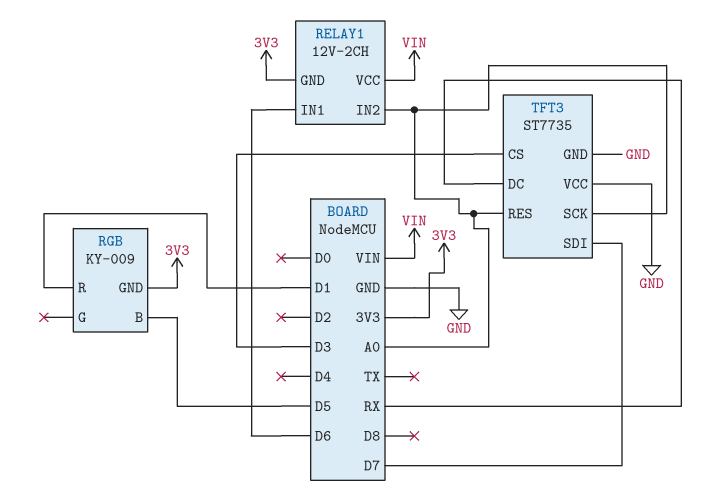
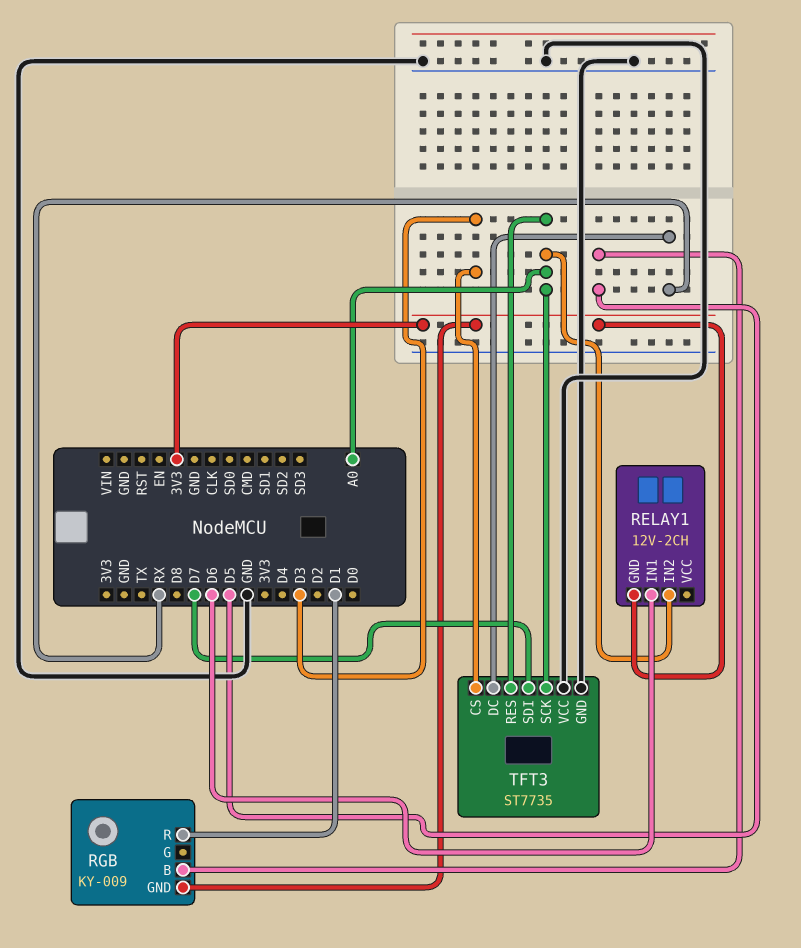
RELAY1 pin VCC: VIN -> none

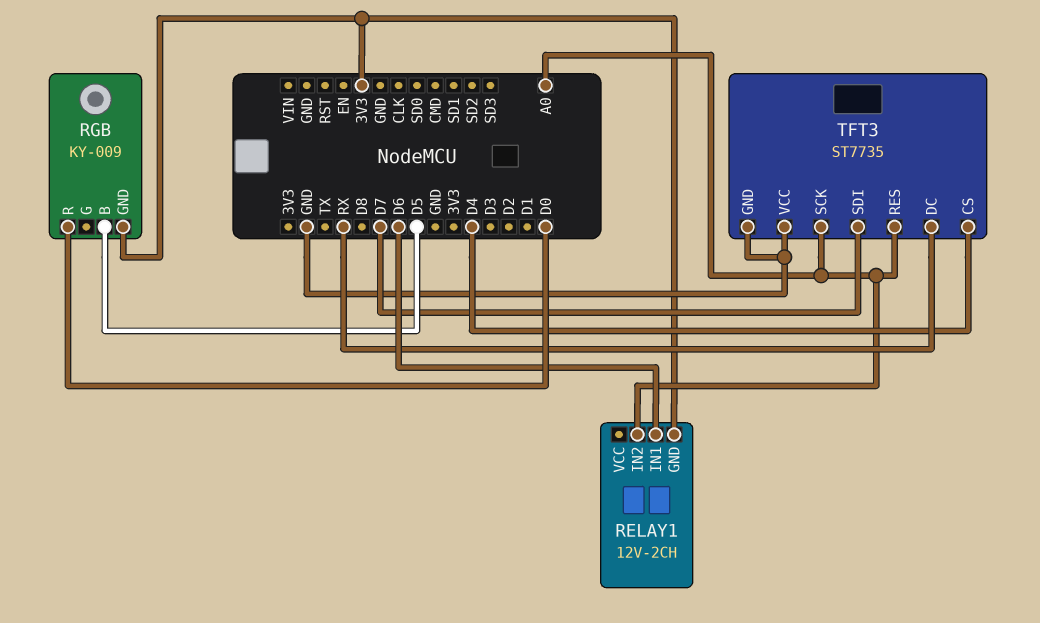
RGB pin R: D1 -> D0
TFT3 pin CS: D3 -> D4

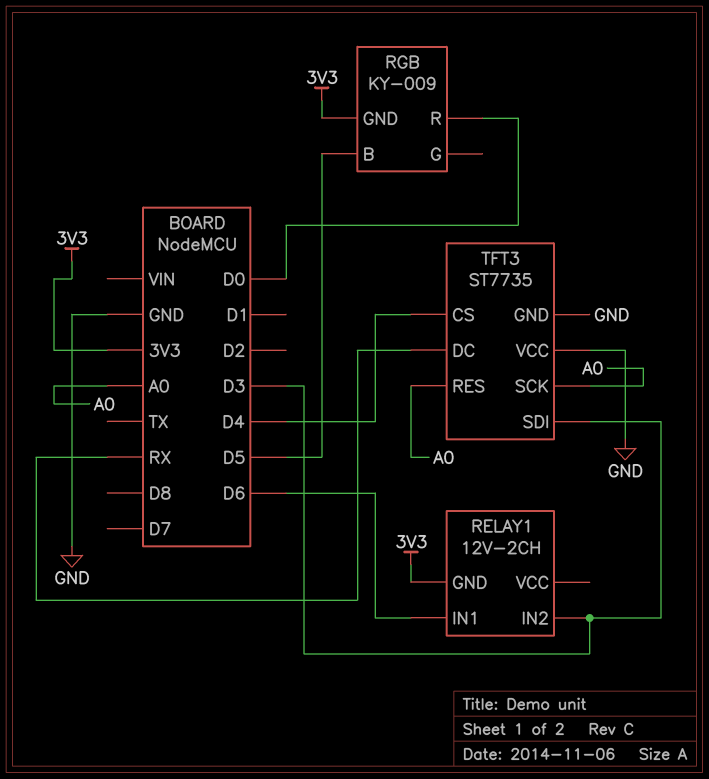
RELAY1 pin IN2: A0 -> D3
TFT3 pin SDI: D7 -> D3

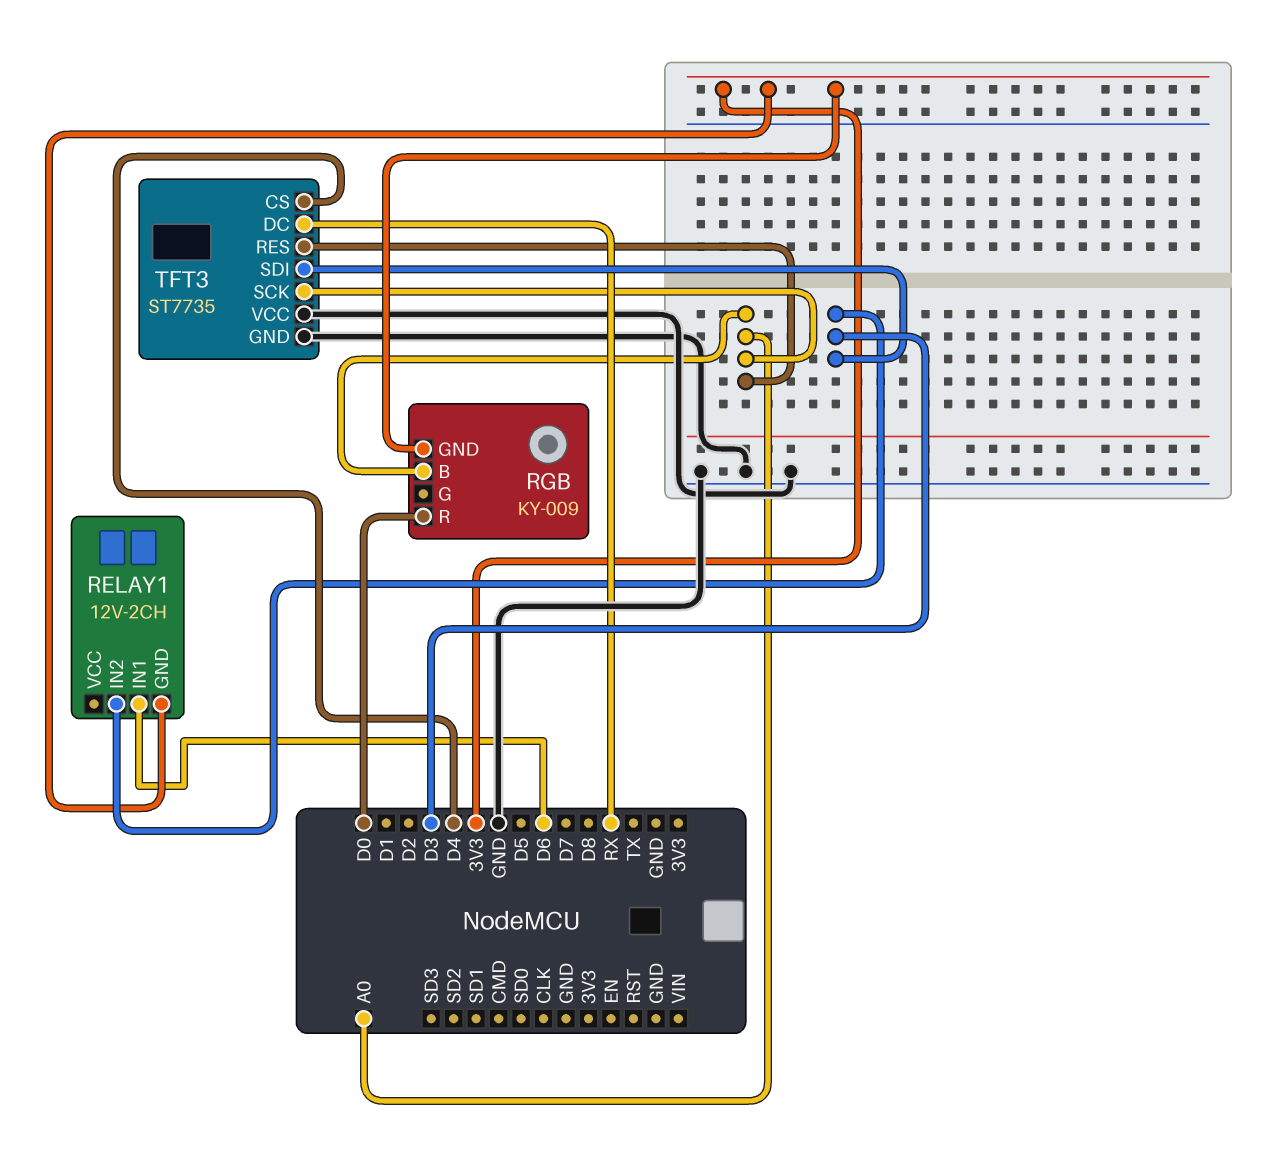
RGB pin B: D5 -> A0

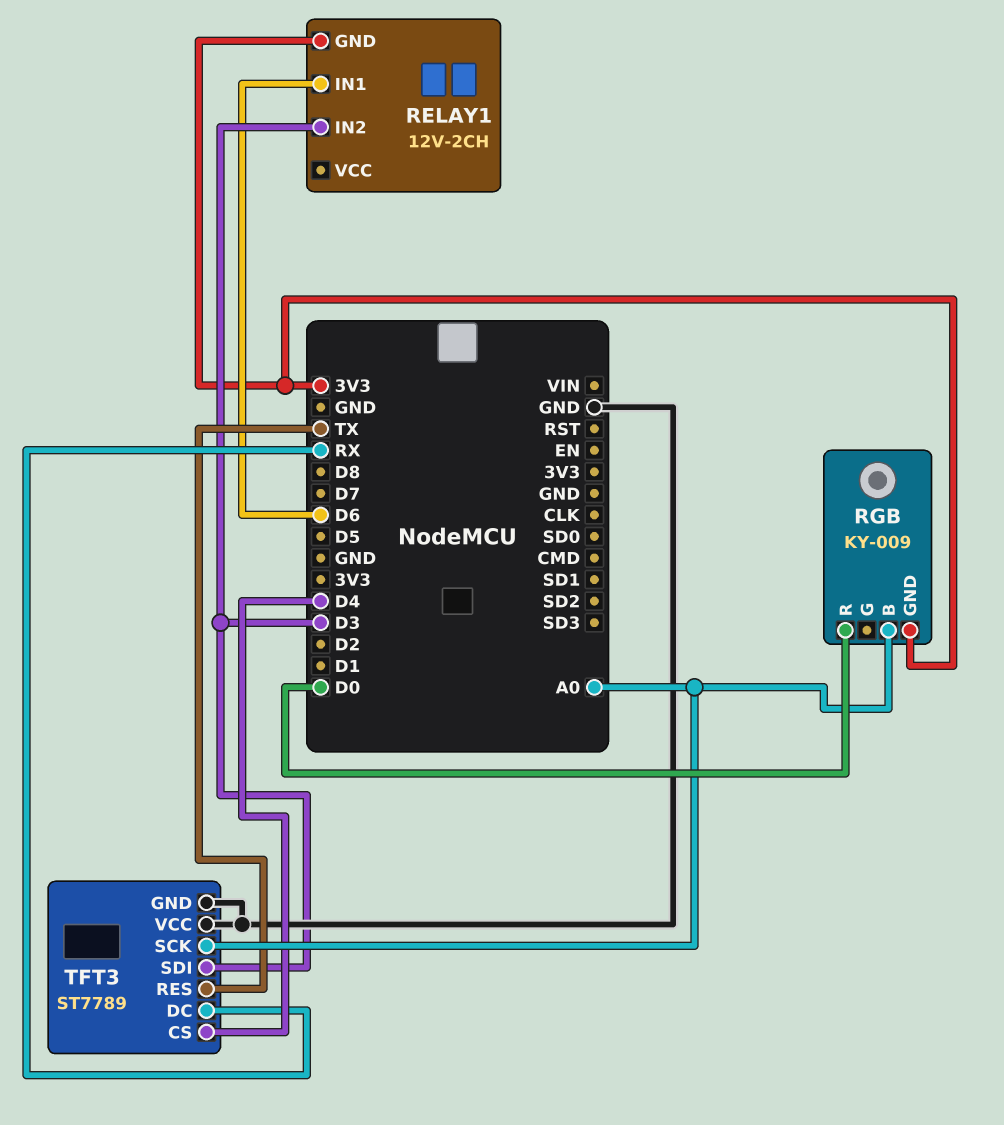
TFT3: ST7735 -> ST7789
TFT3 pin RES: A0 -> TX

